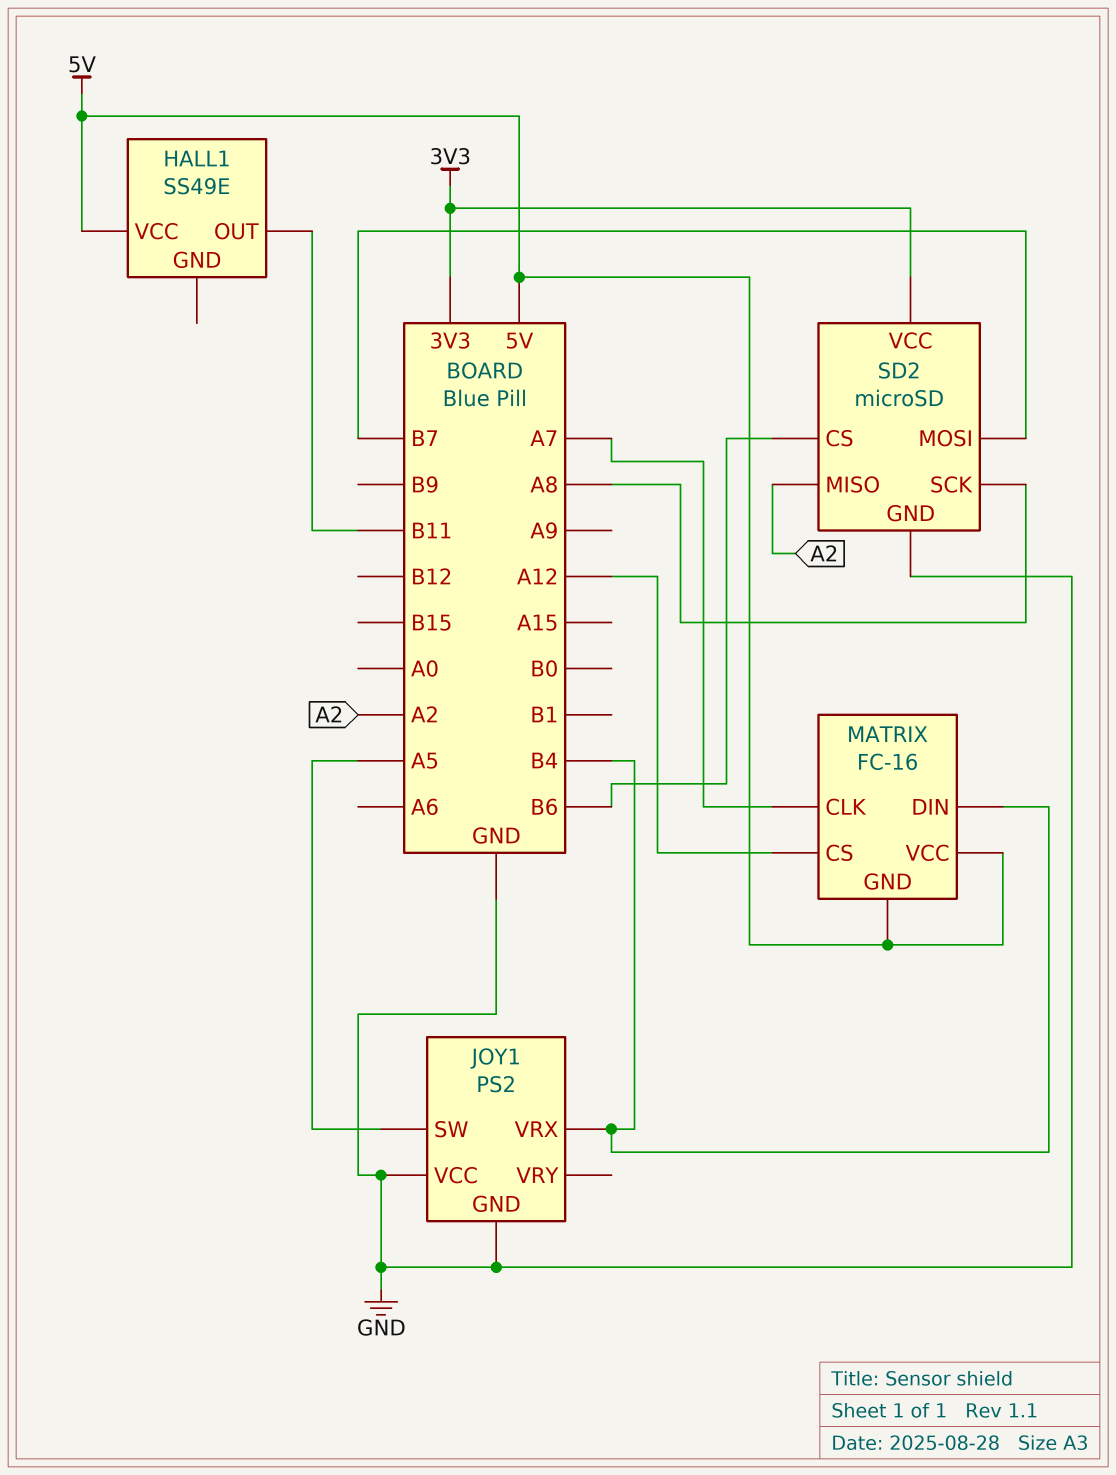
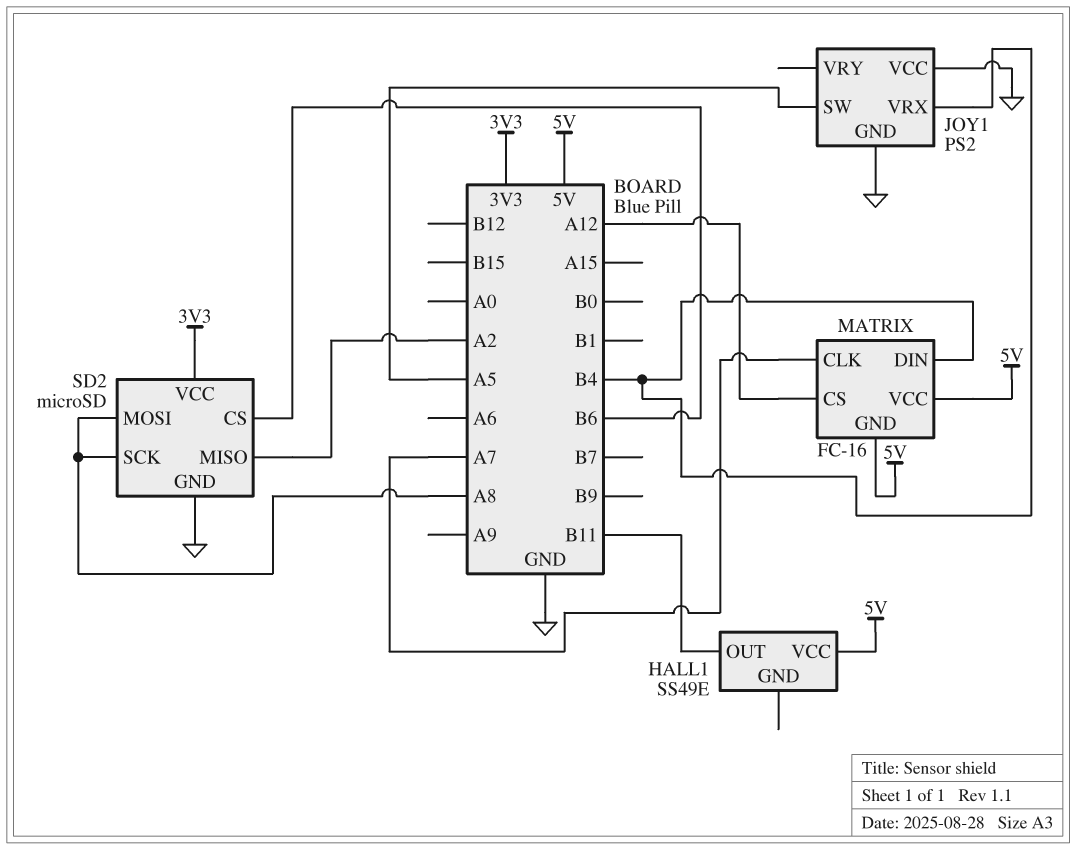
SD2 pin MOSI: B7 -> A8

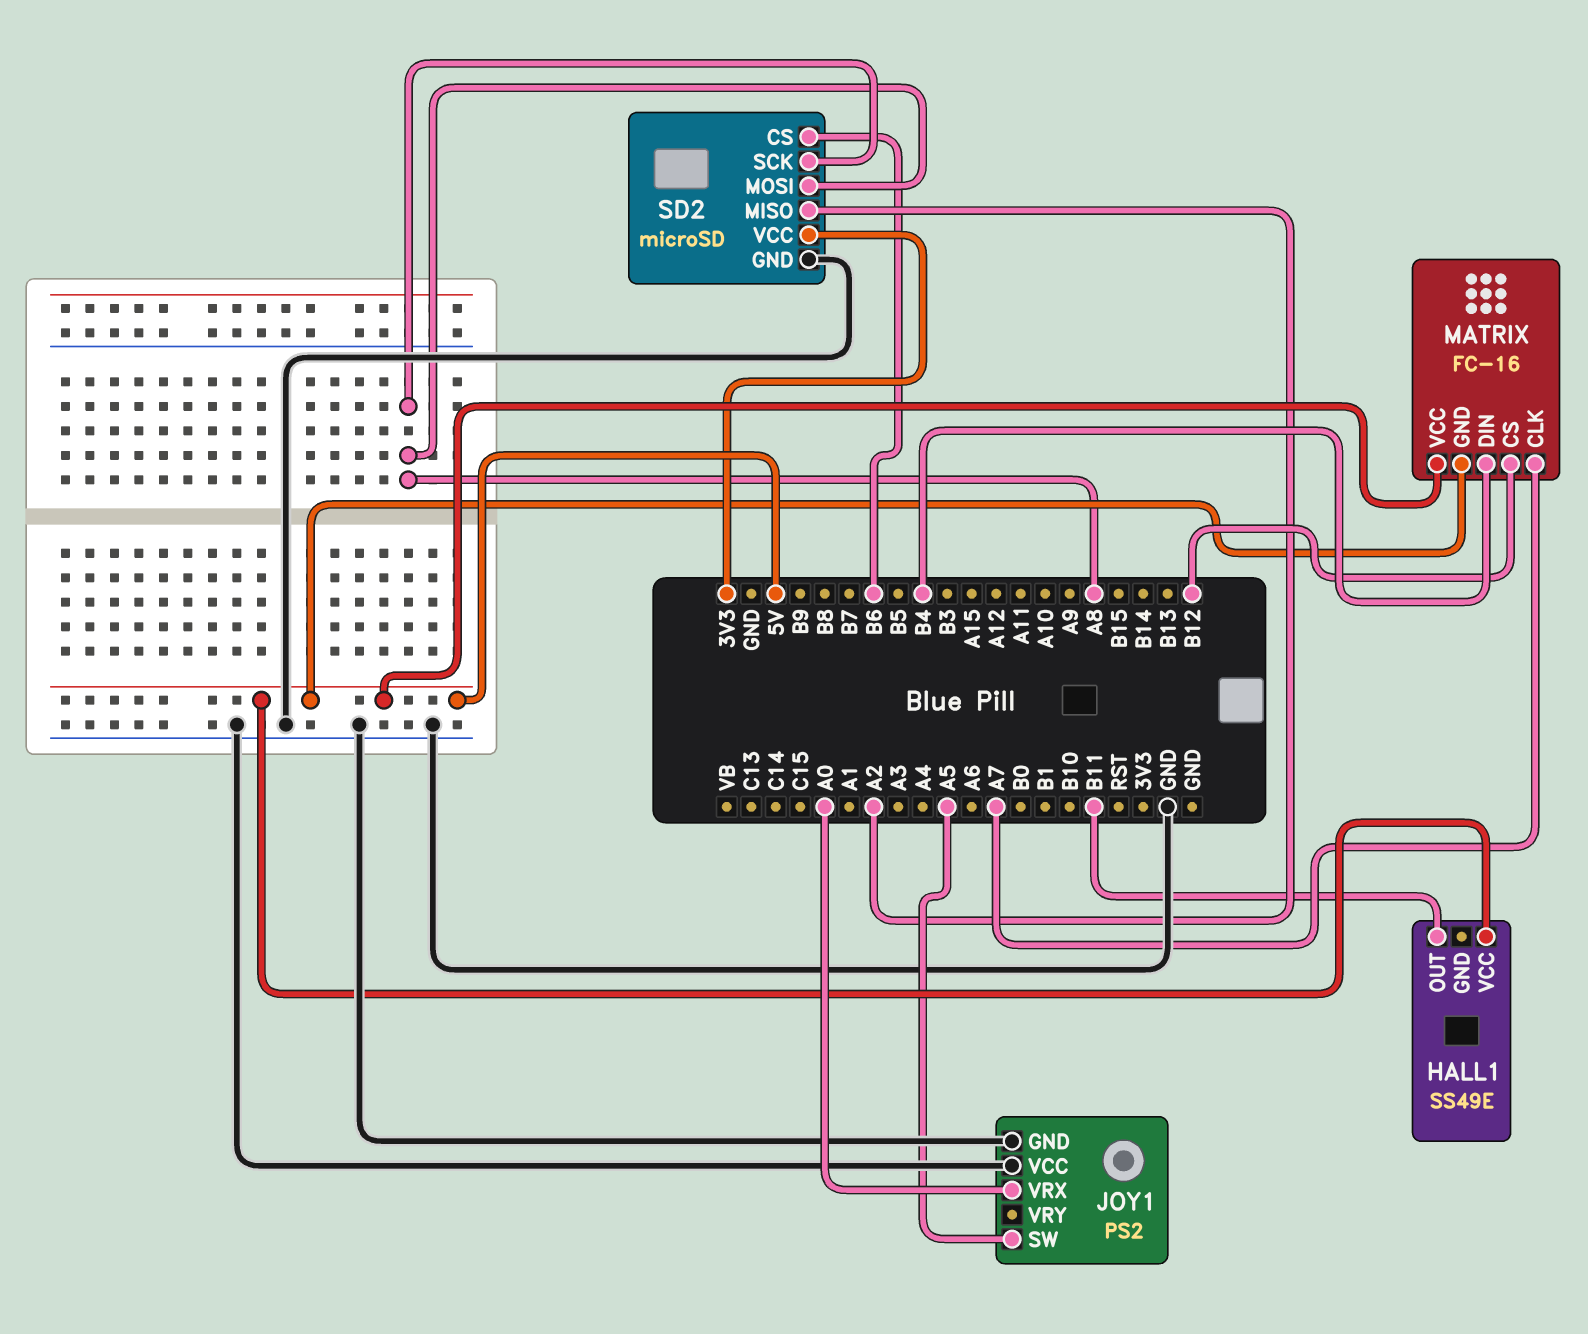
JOY1 pin VRX: B4 -> A0
MATRIX pin CS: A12 -> B12

